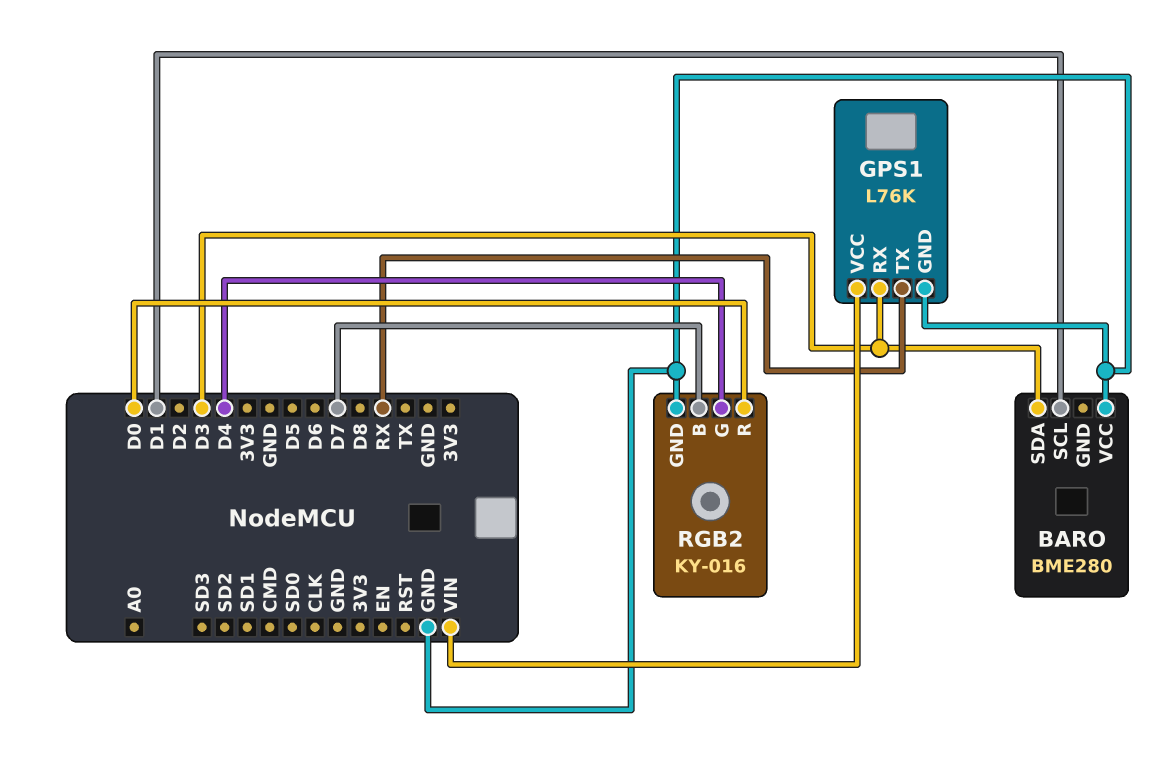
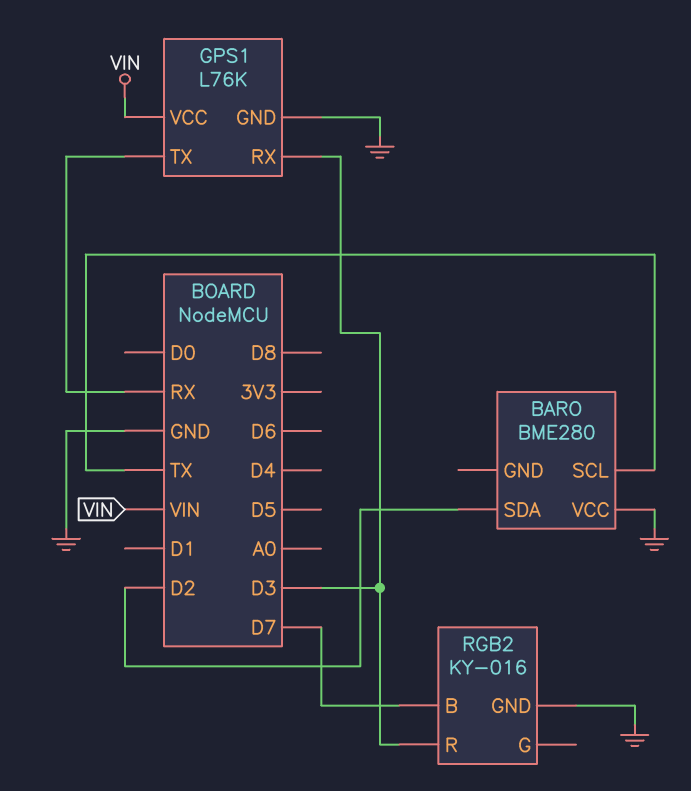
BARO pin SCL: D1 -> TX
BARO pin SDA: D3 -> D2
RGB2 pin G: D4 -> none
RGB2 pin R: D0 -> D3

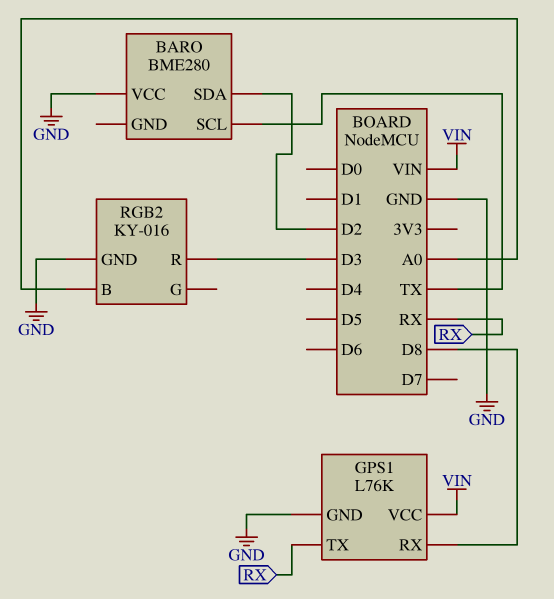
GPS1 pin RX: D3 -> D8
RGB2 pin B: D7 -> A0

